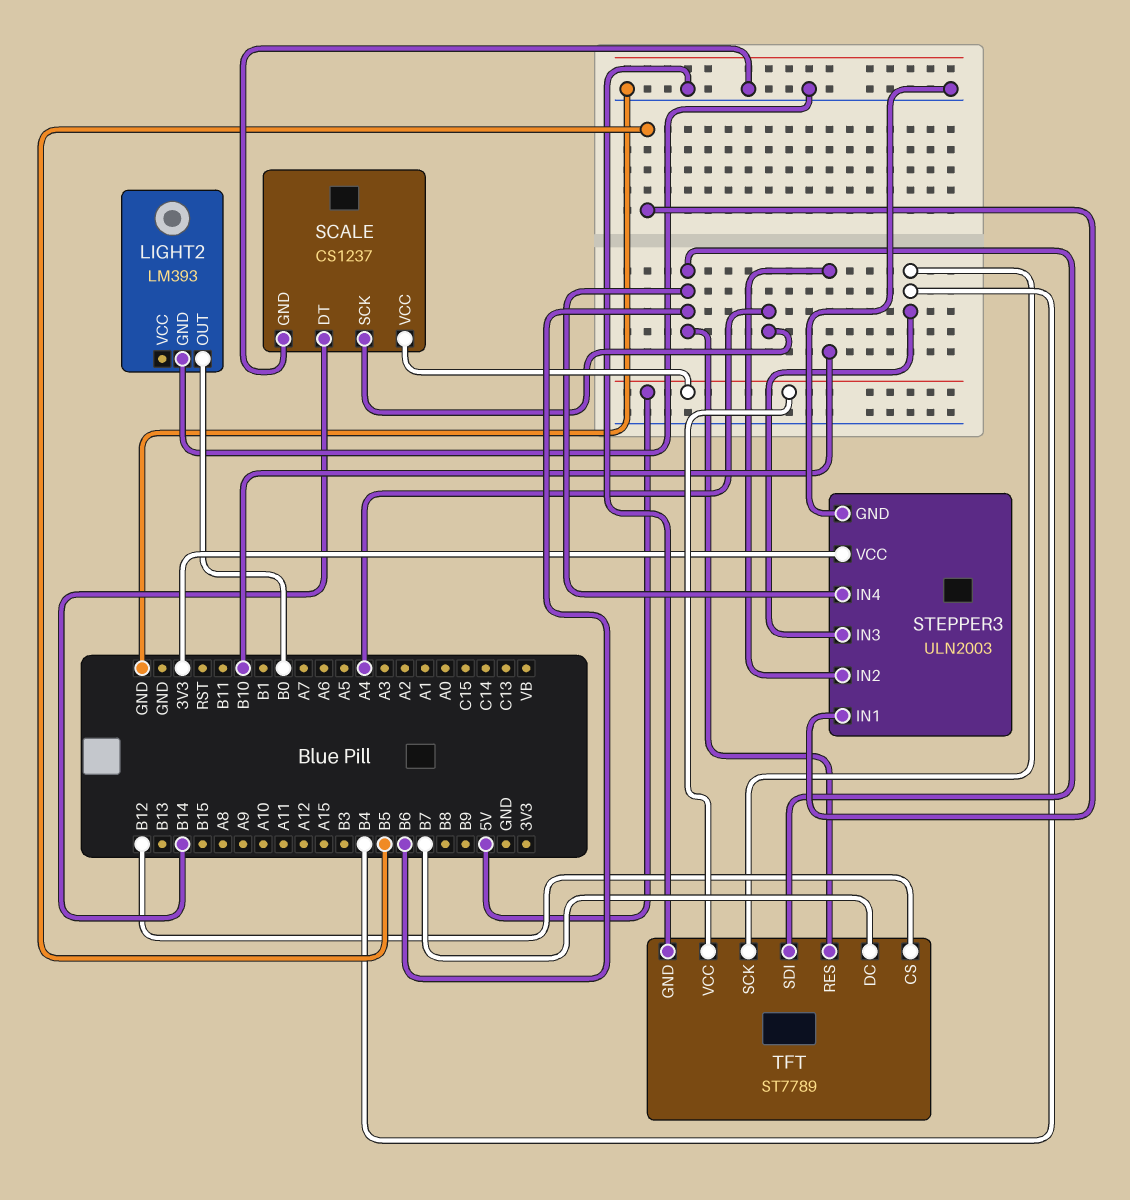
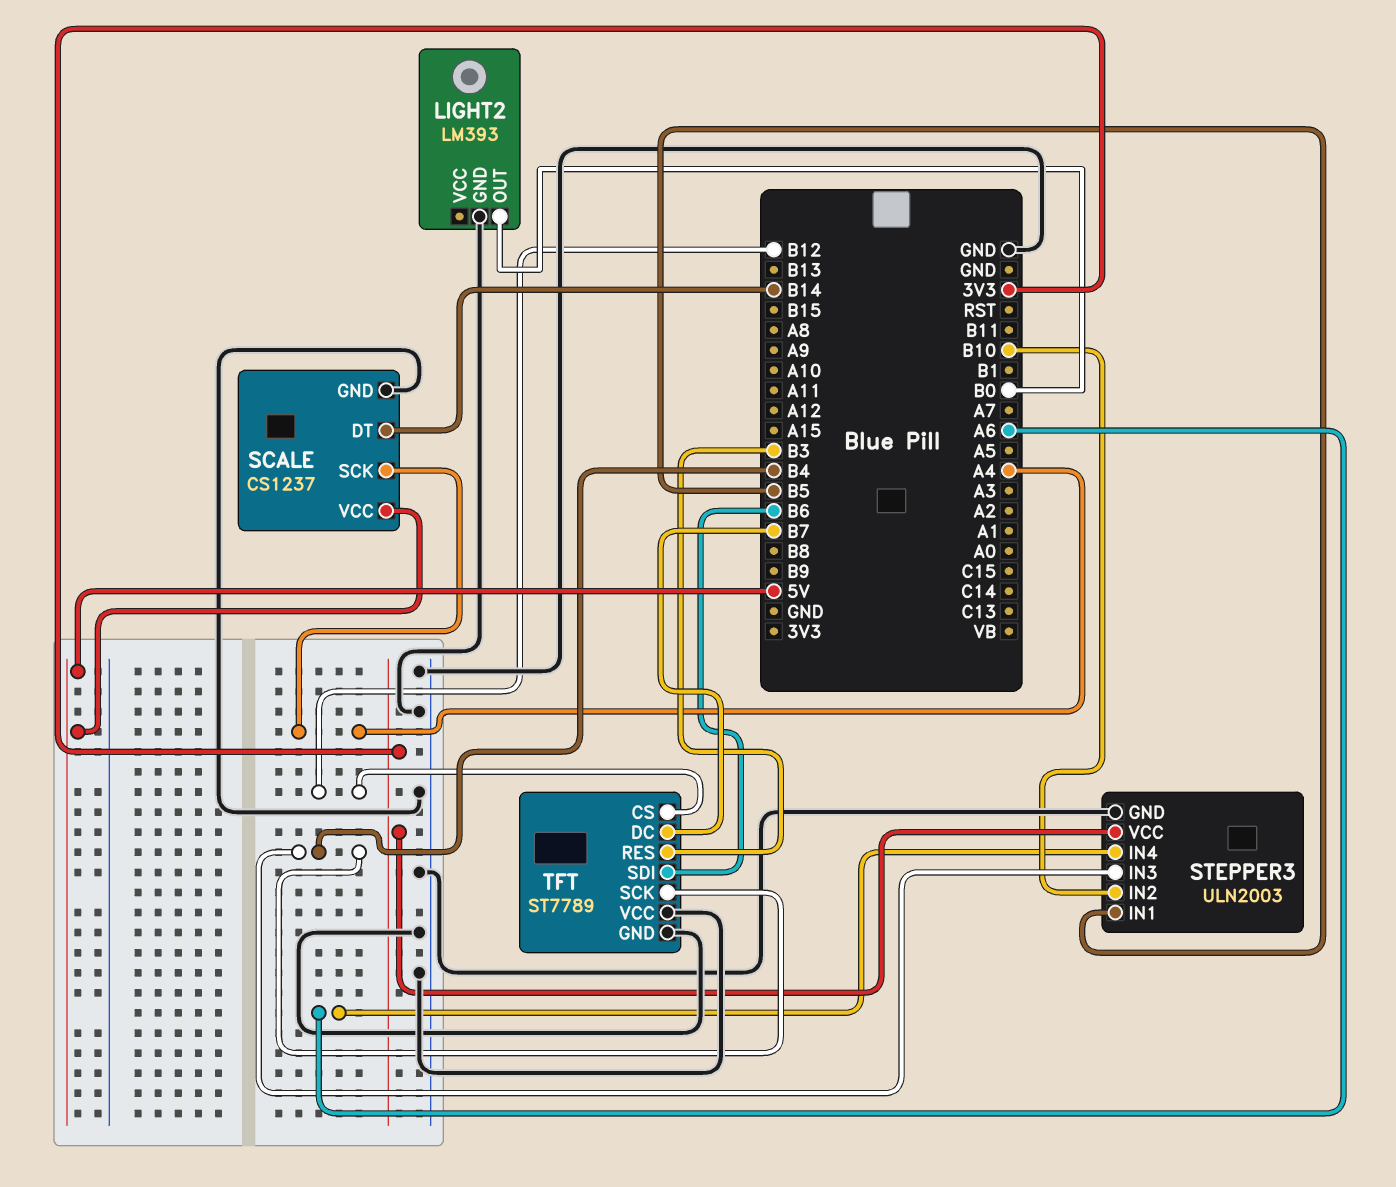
STEPPER3 pin IN4: B6 -> A6
TFT pin RES: B6 -> B3
TFT pin VCC: 5V -> GND

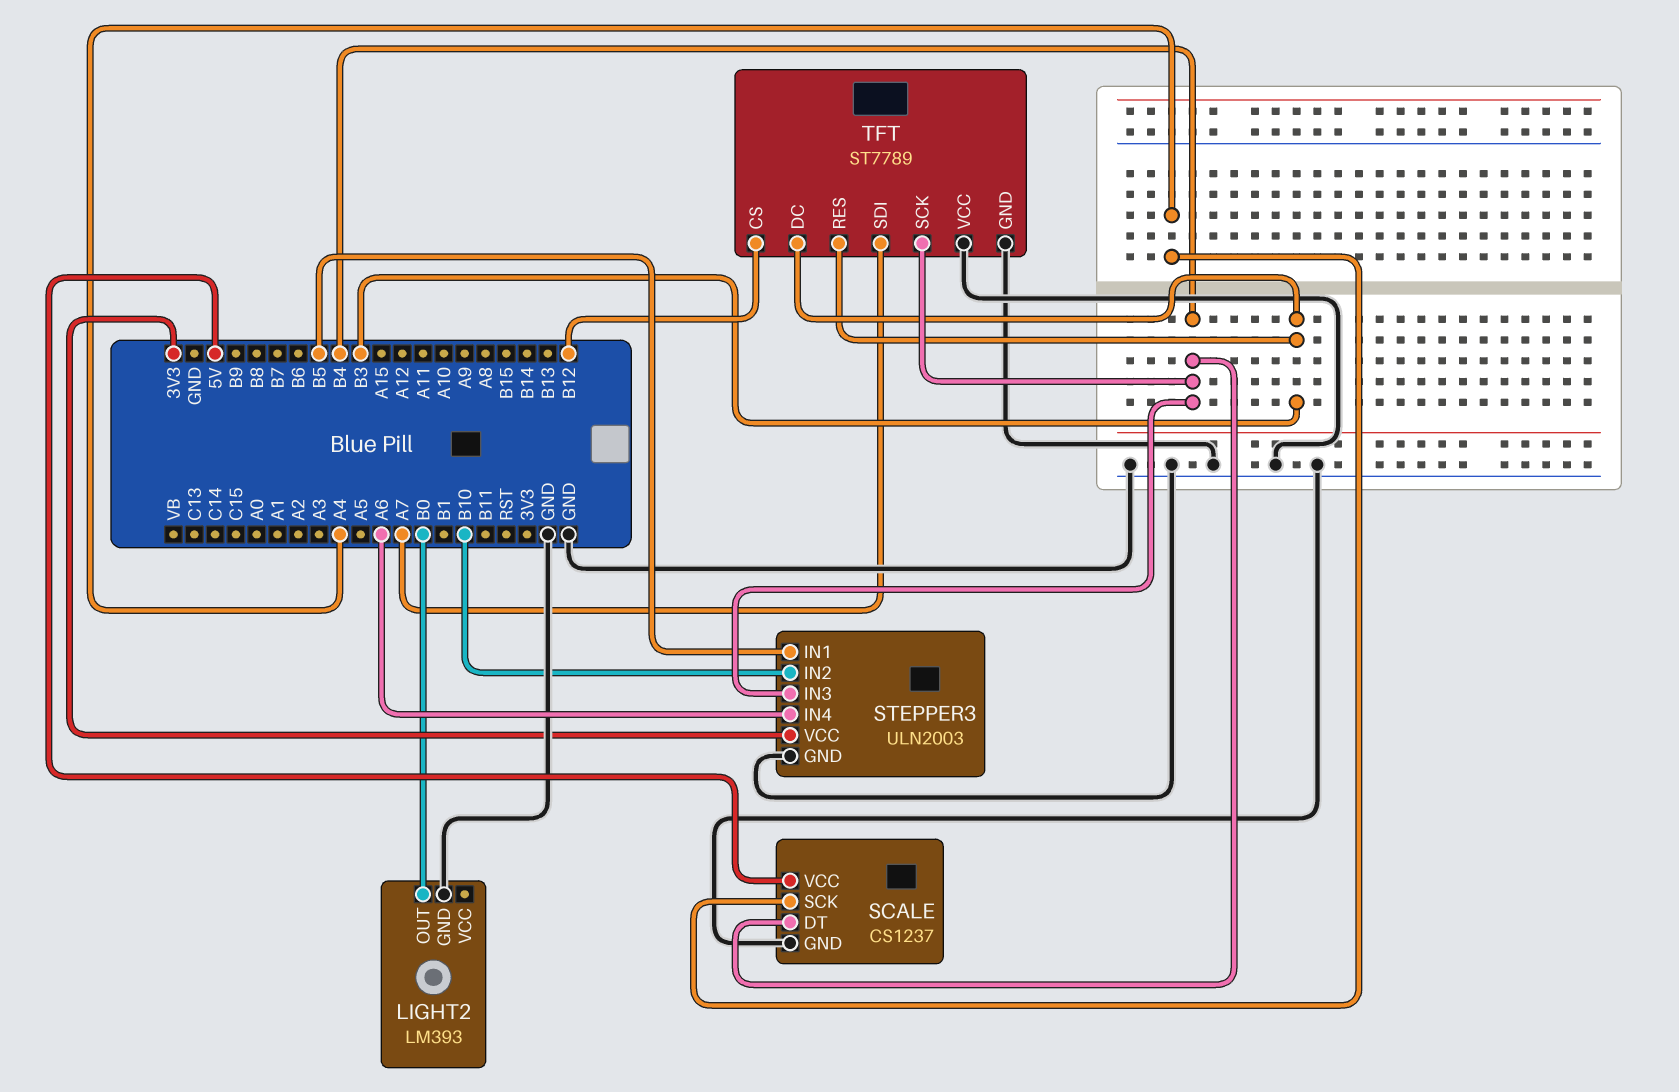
SCALE pin DT: B14 -> B4
TFT pin DC: B7 -> B3
TFT pin SDI: B6 -> A7

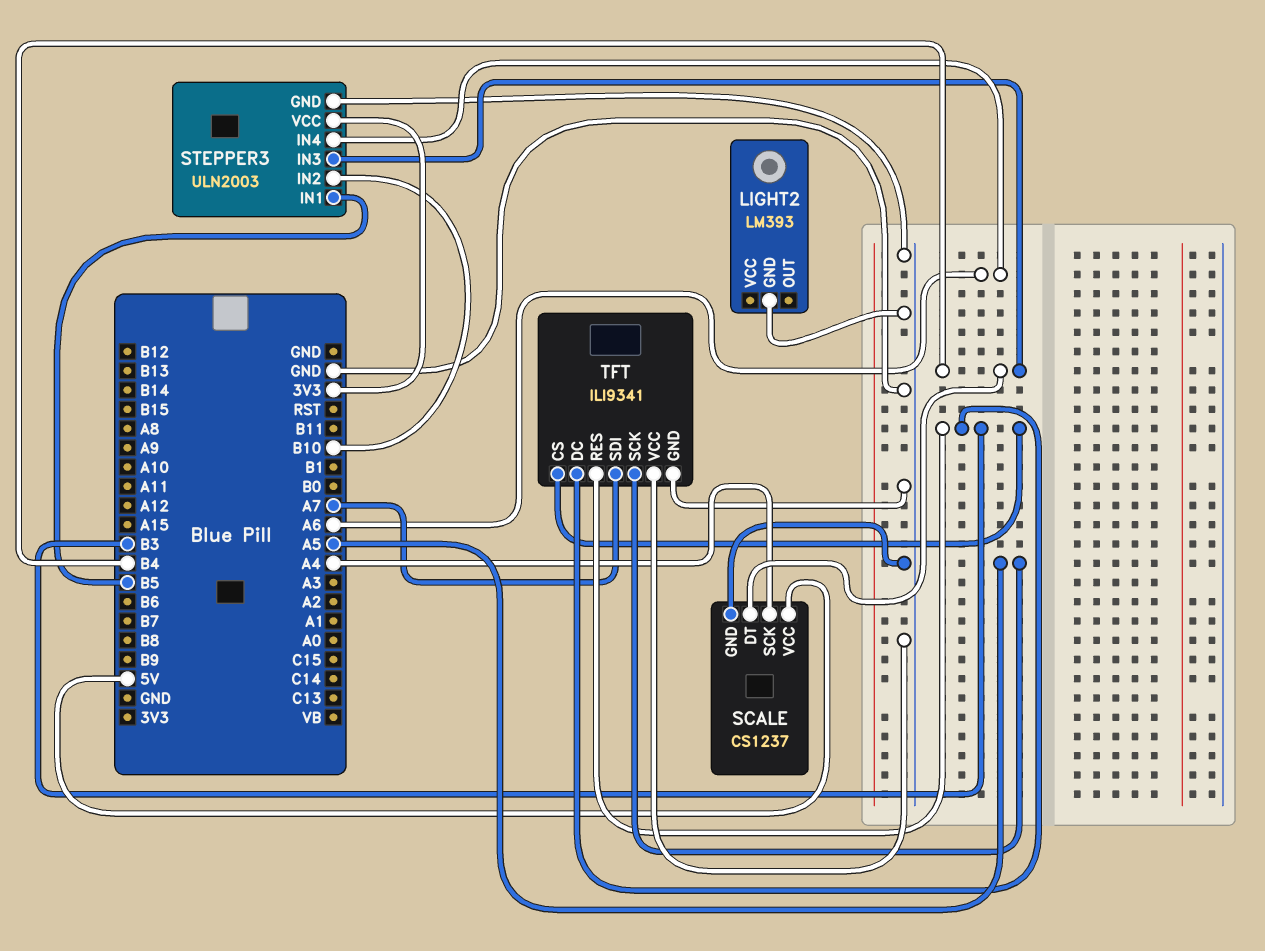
LIGHT2 pin OUT: B0 -> none
TFT: ST7789 -> ILI9341
TFT pin CS: B12 -> B3
TFT pin SCK: B4 -> A5

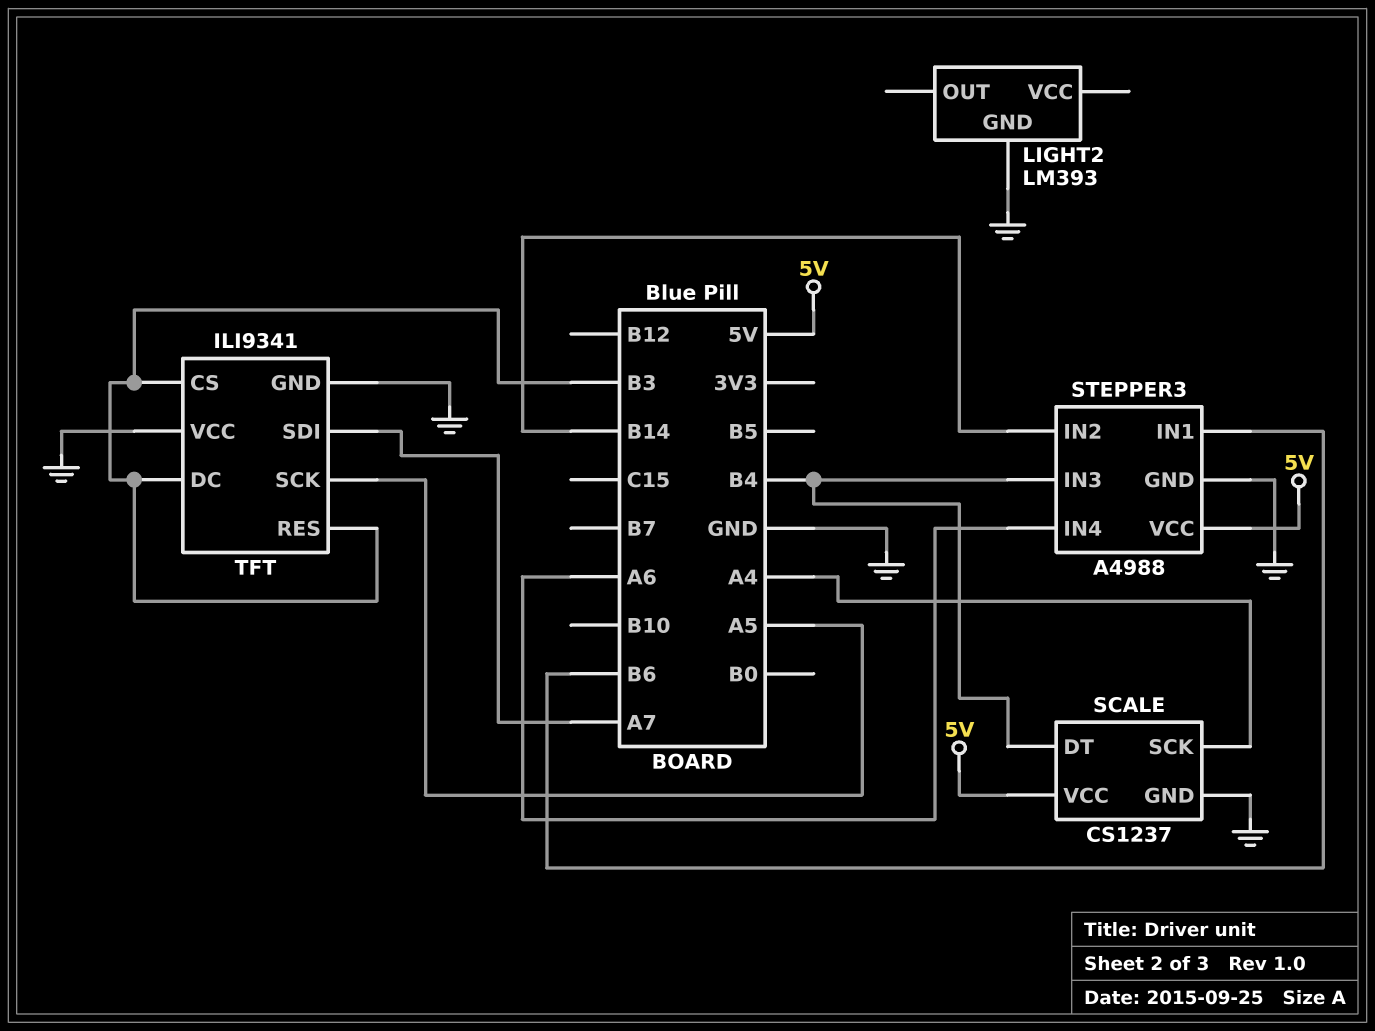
STEPPER3: ULN2003 -> A4988
STEPPER3 pin IN1: B5 -> B6
STEPPER3 pin IN2: B10 -> B14
STEPPER3 pin VCC: 3V3 -> 5V

